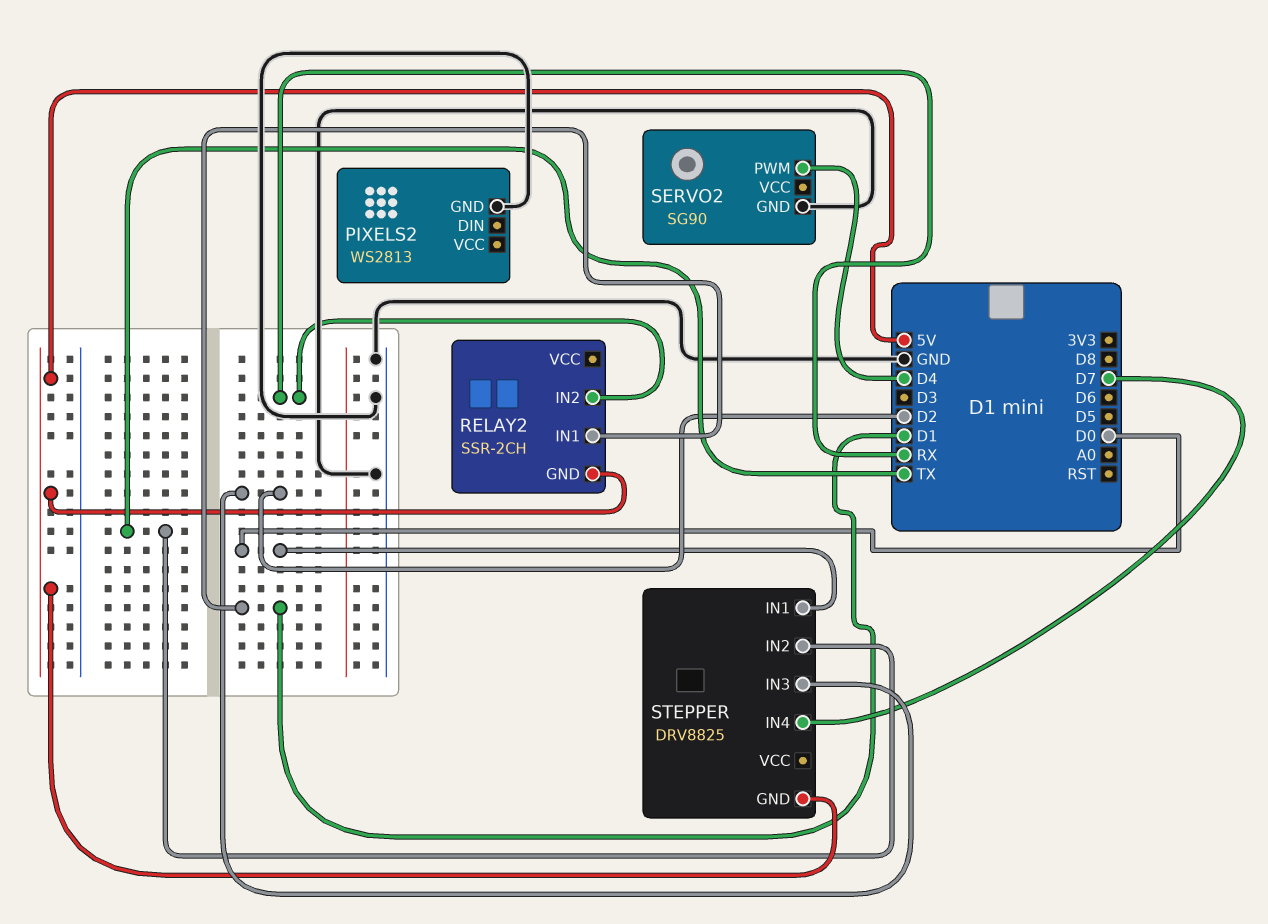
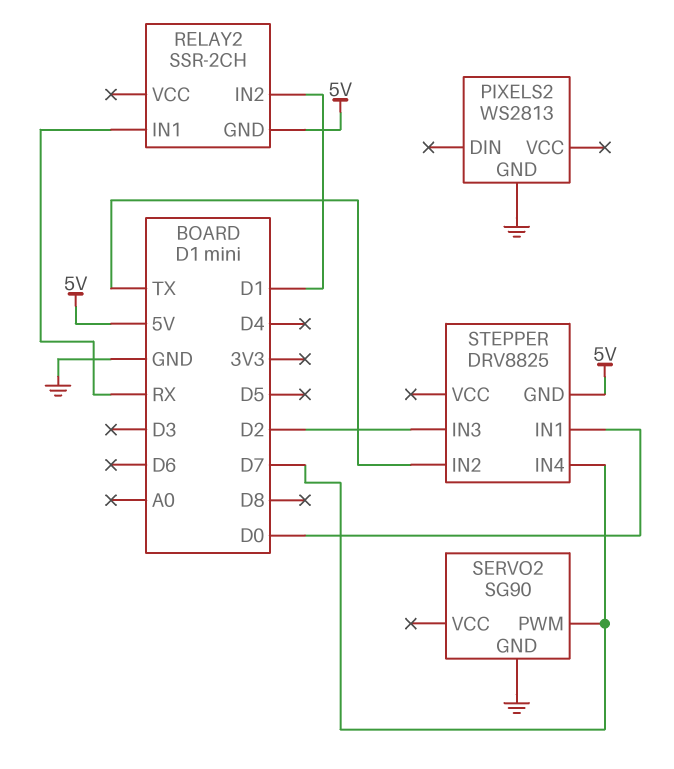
RELAY2 pin IN1: D1 -> RX
RELAY2 pin IN2: RX -> D1
SERVO2 pin PWM: D4 -> D7

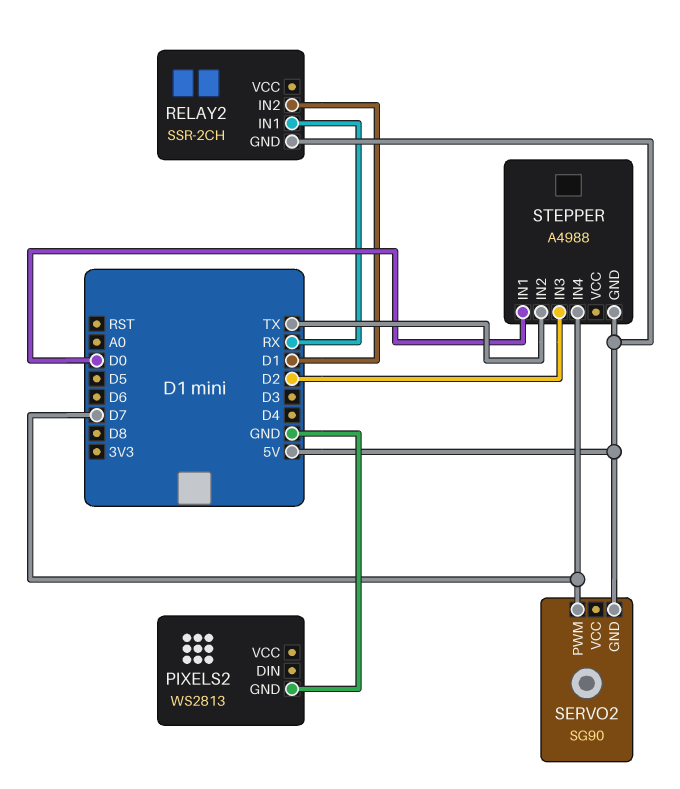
SERVO2 pin GND: GND -> 5V
STEPPER: DRV8825 -> A4988

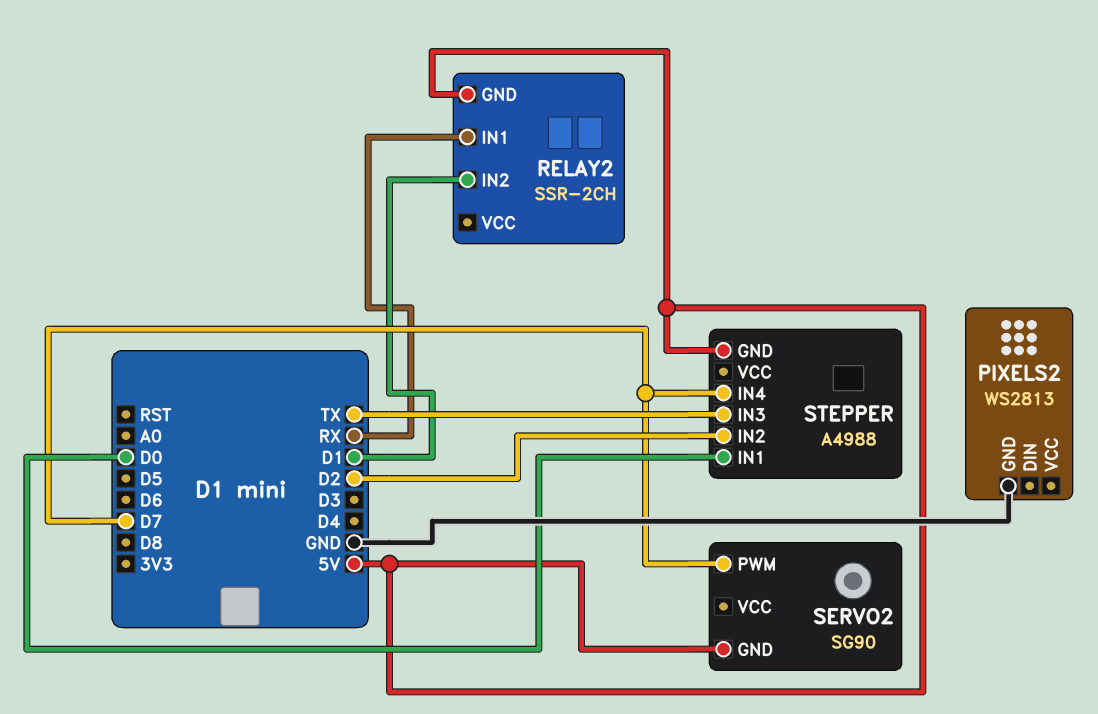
STEPPER pin IN2: TX -> D2
STEPPER pin IN3: D2 -> TX

